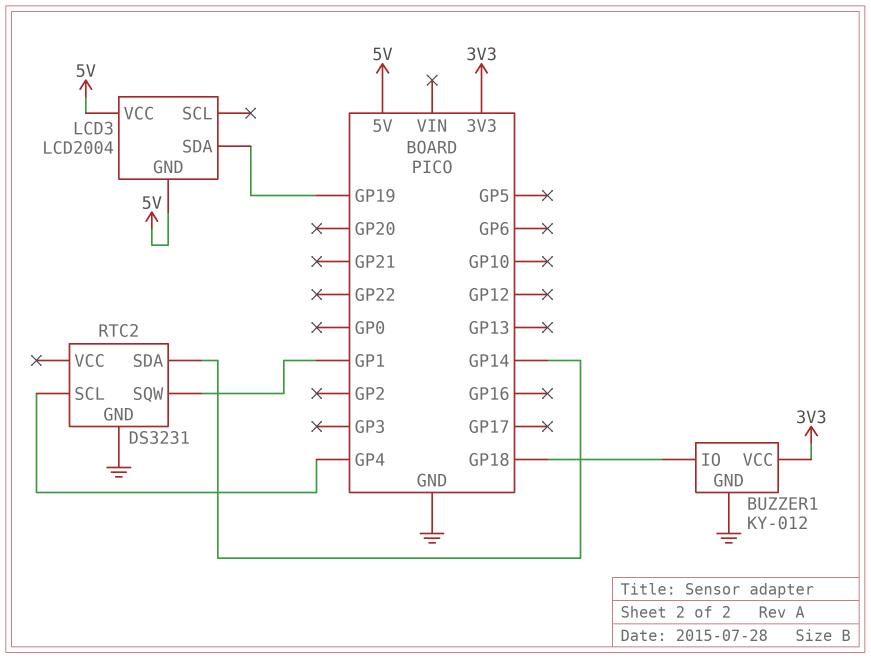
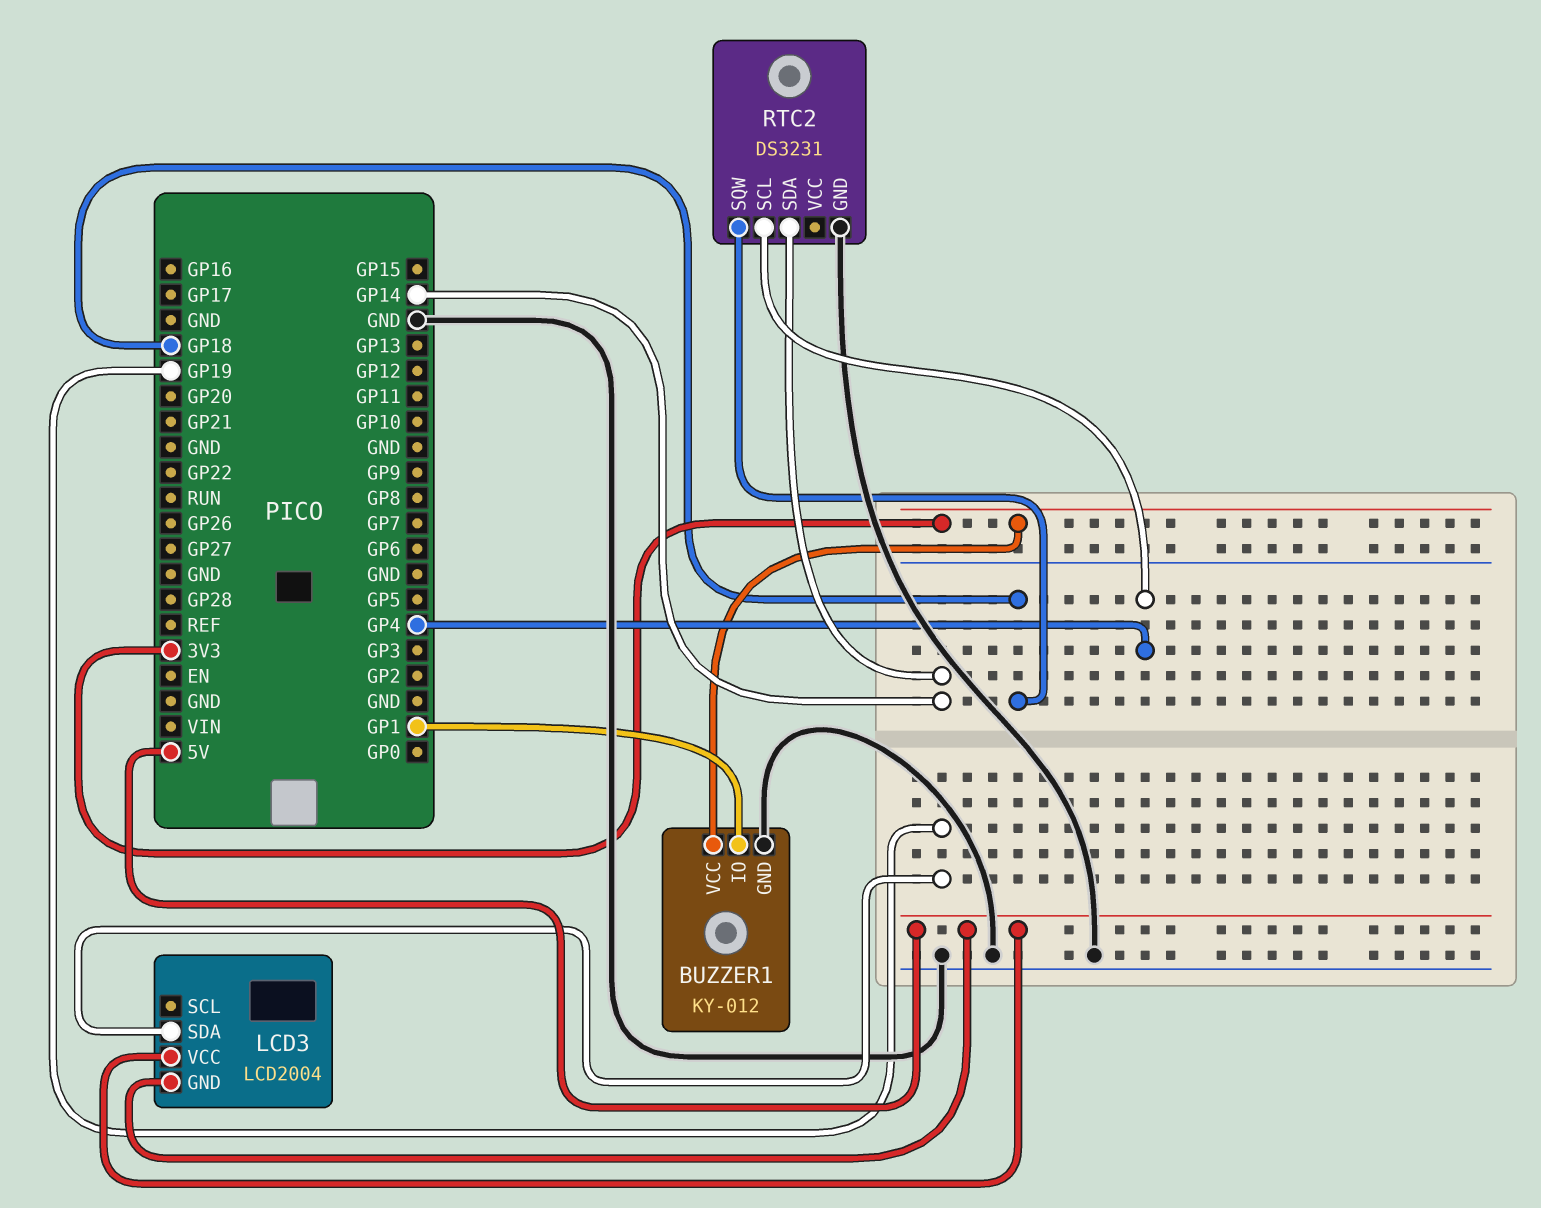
BUZZER1 pin IO: GP18 -> GP1
RTC2 pin SQW: GP1 -> GP18

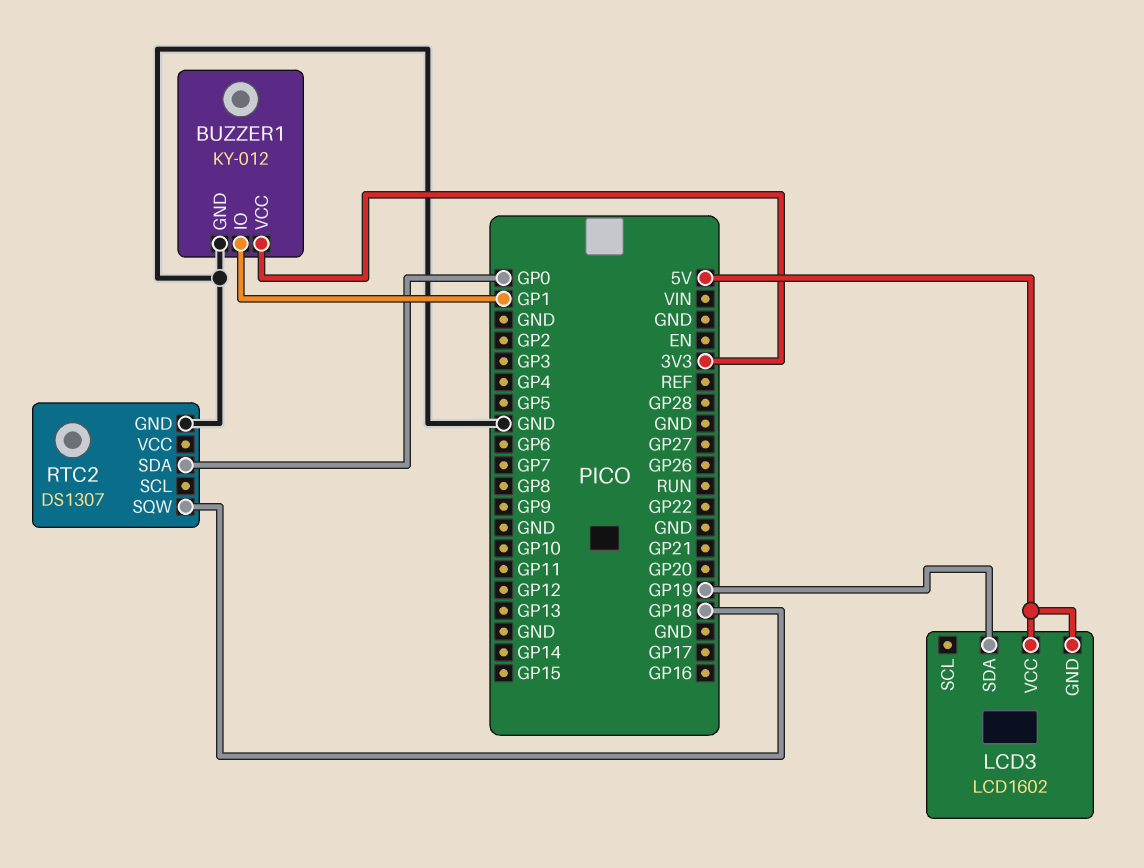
LCD3: LCD2004 -> LCD1602
RTC2: DS3231 -> DS1307
RTC2 pin SCL: GP4 -> none
RTC2 pin SDA: GP14 -> GP0

